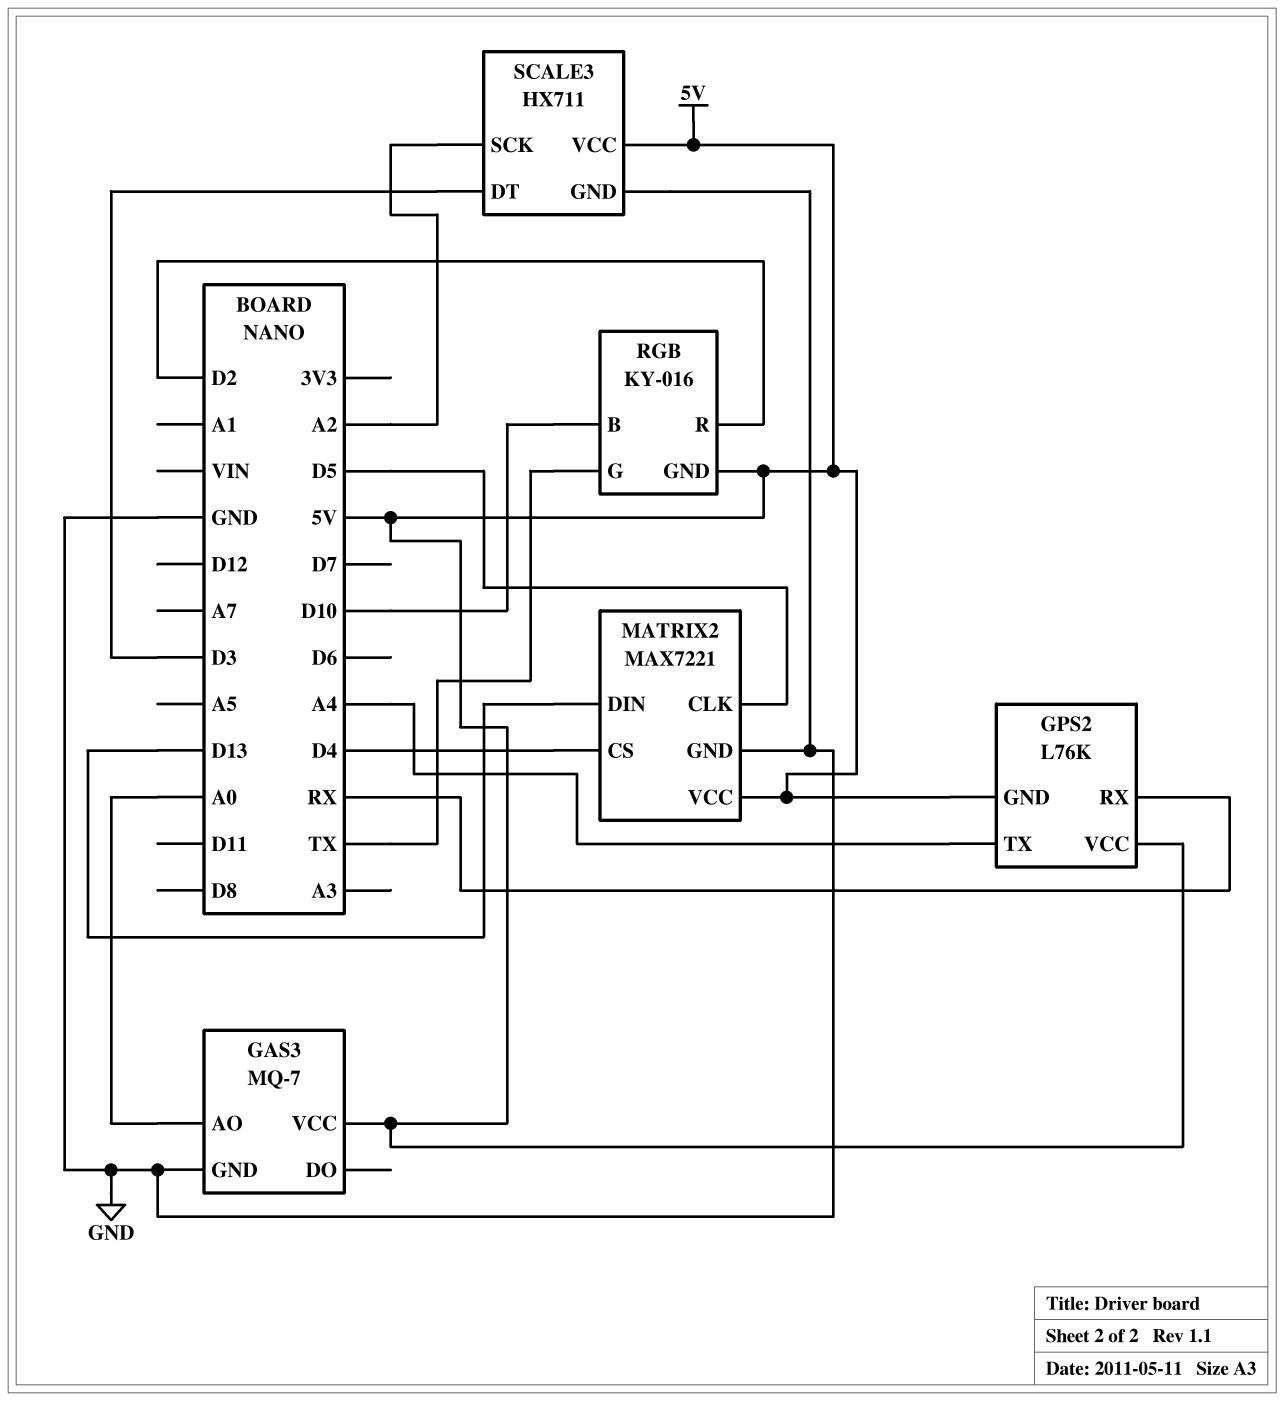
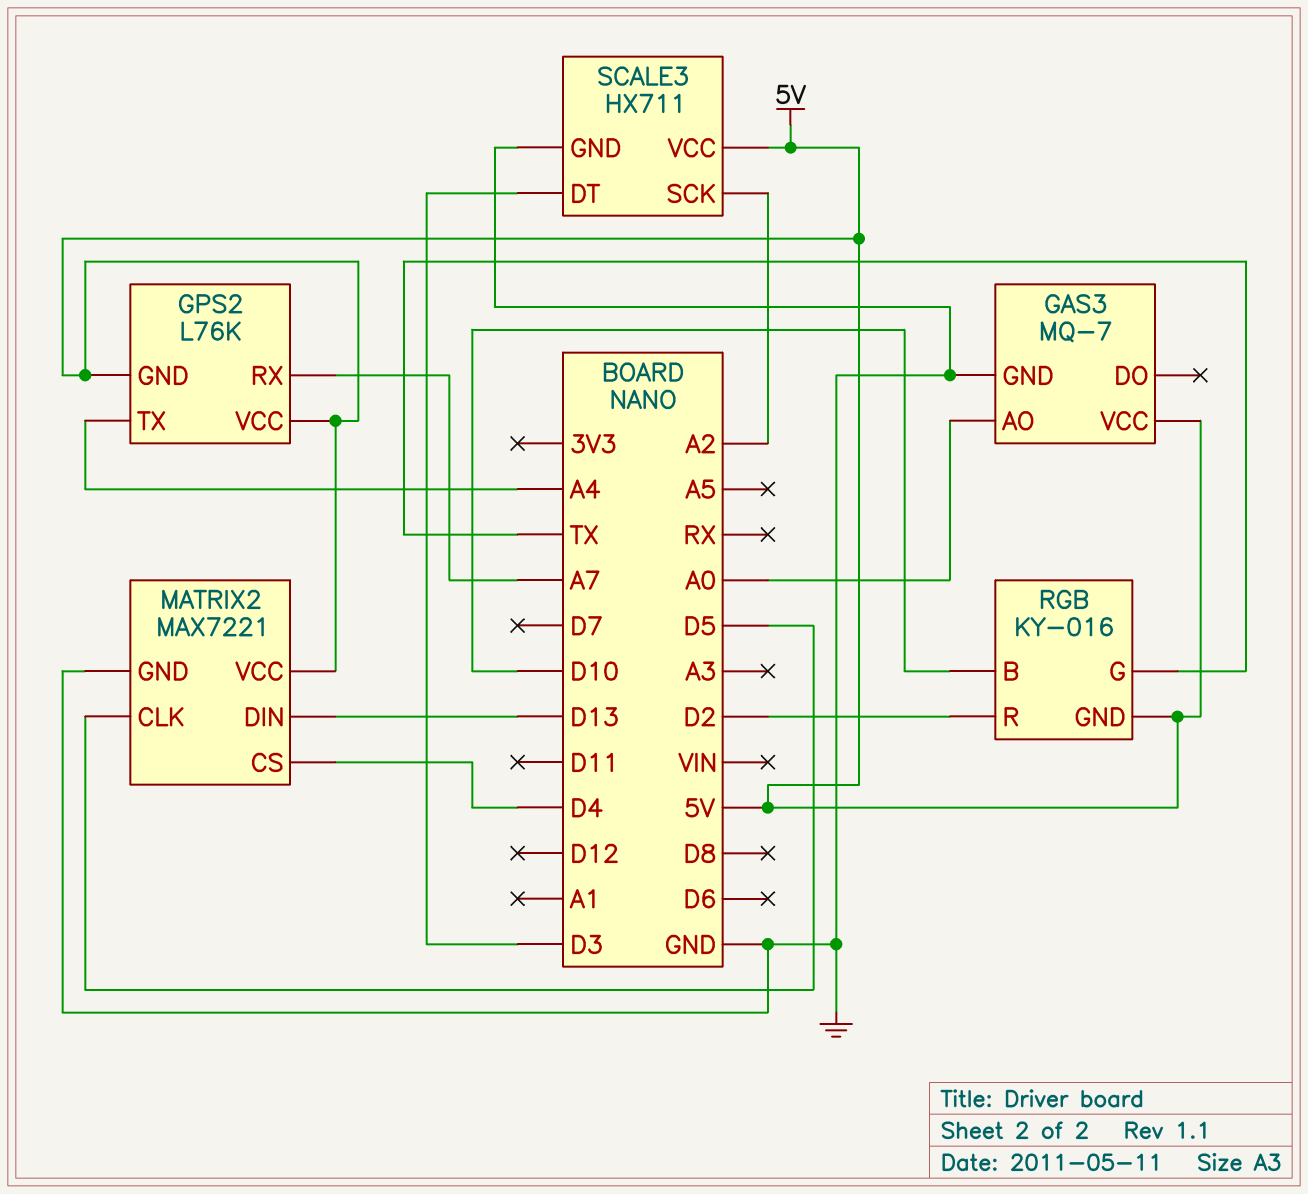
GPS2 pin RX: RX -> A7

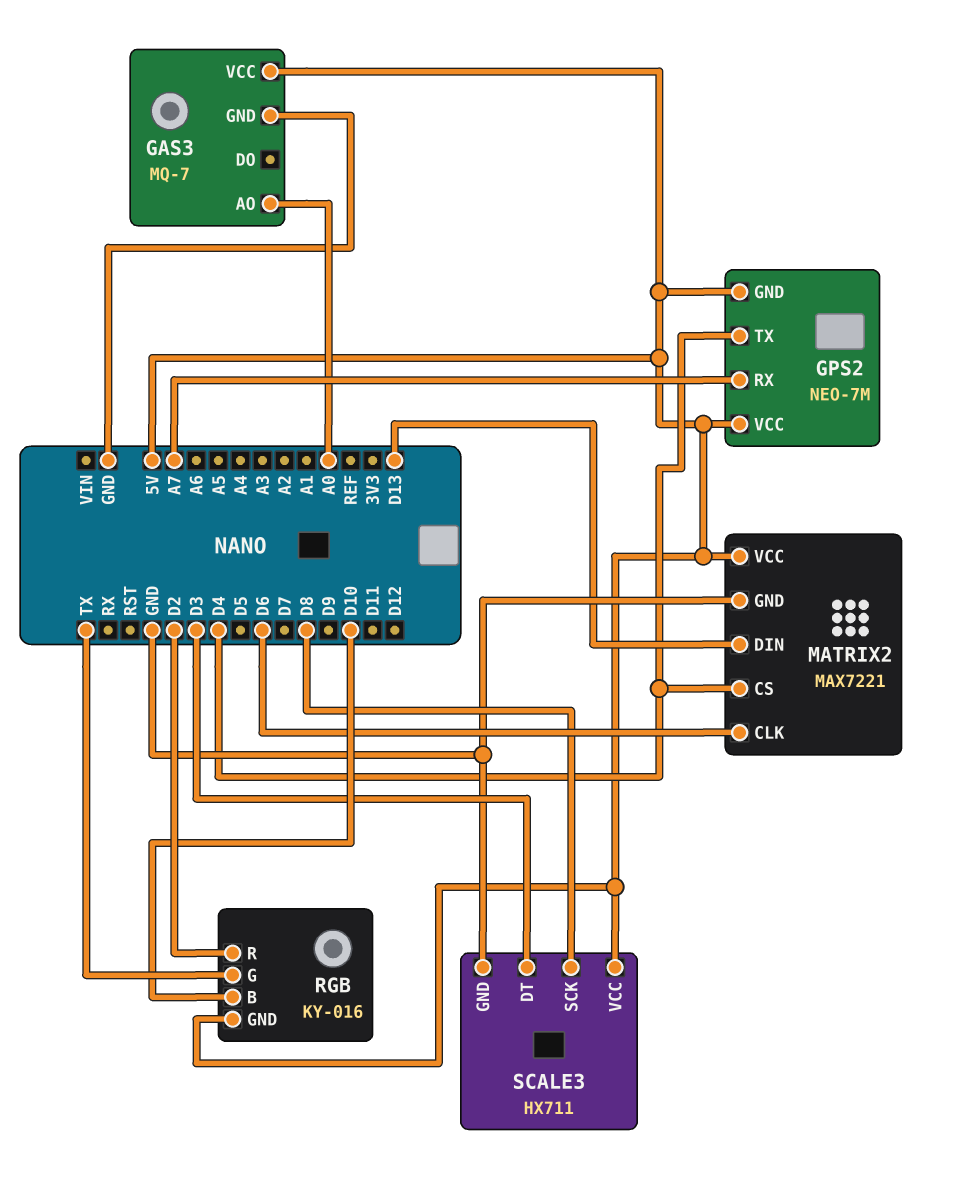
GPS2: L76K -> NEO-7M
GPS2 pin TX: A4 -> D4
MATRIX2 pin CLK: D5 -> D6
SCALE3 pin SCK: A2 -> D8

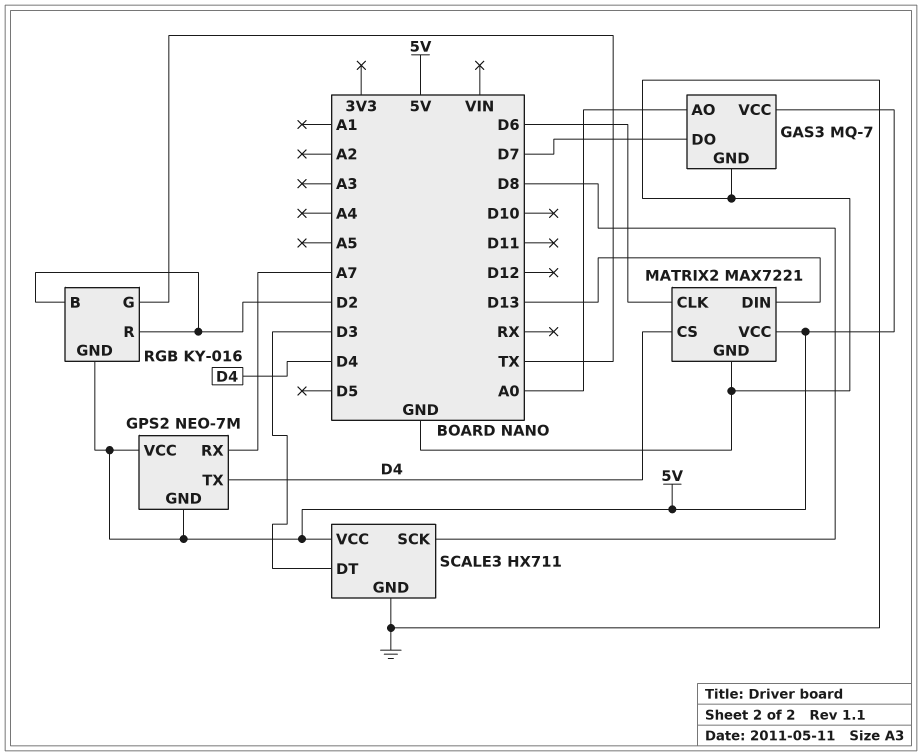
GAS3 pin DO: none -> D7
RGB pin B: D10 -> D2

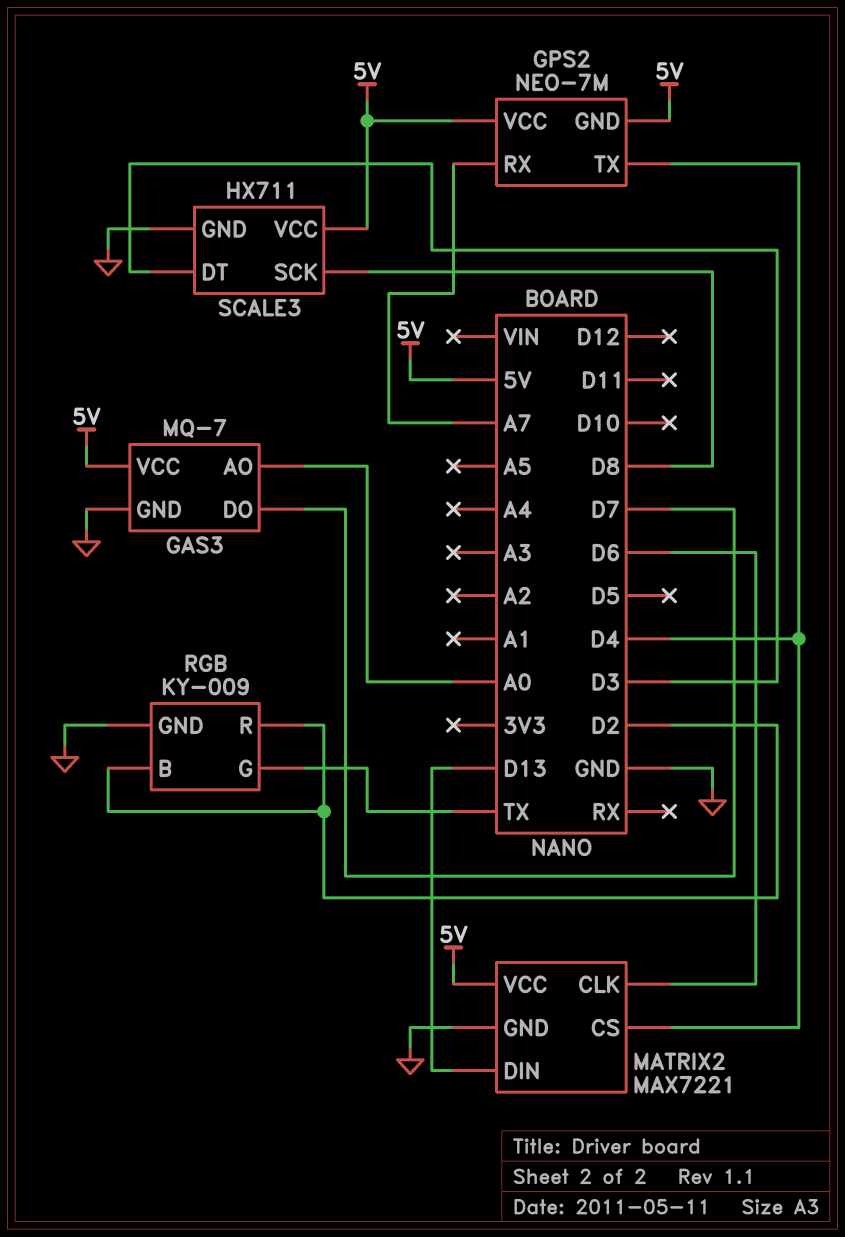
RGB: KY-016 -> KY-009
RGB pin GND: 5V -> GND

